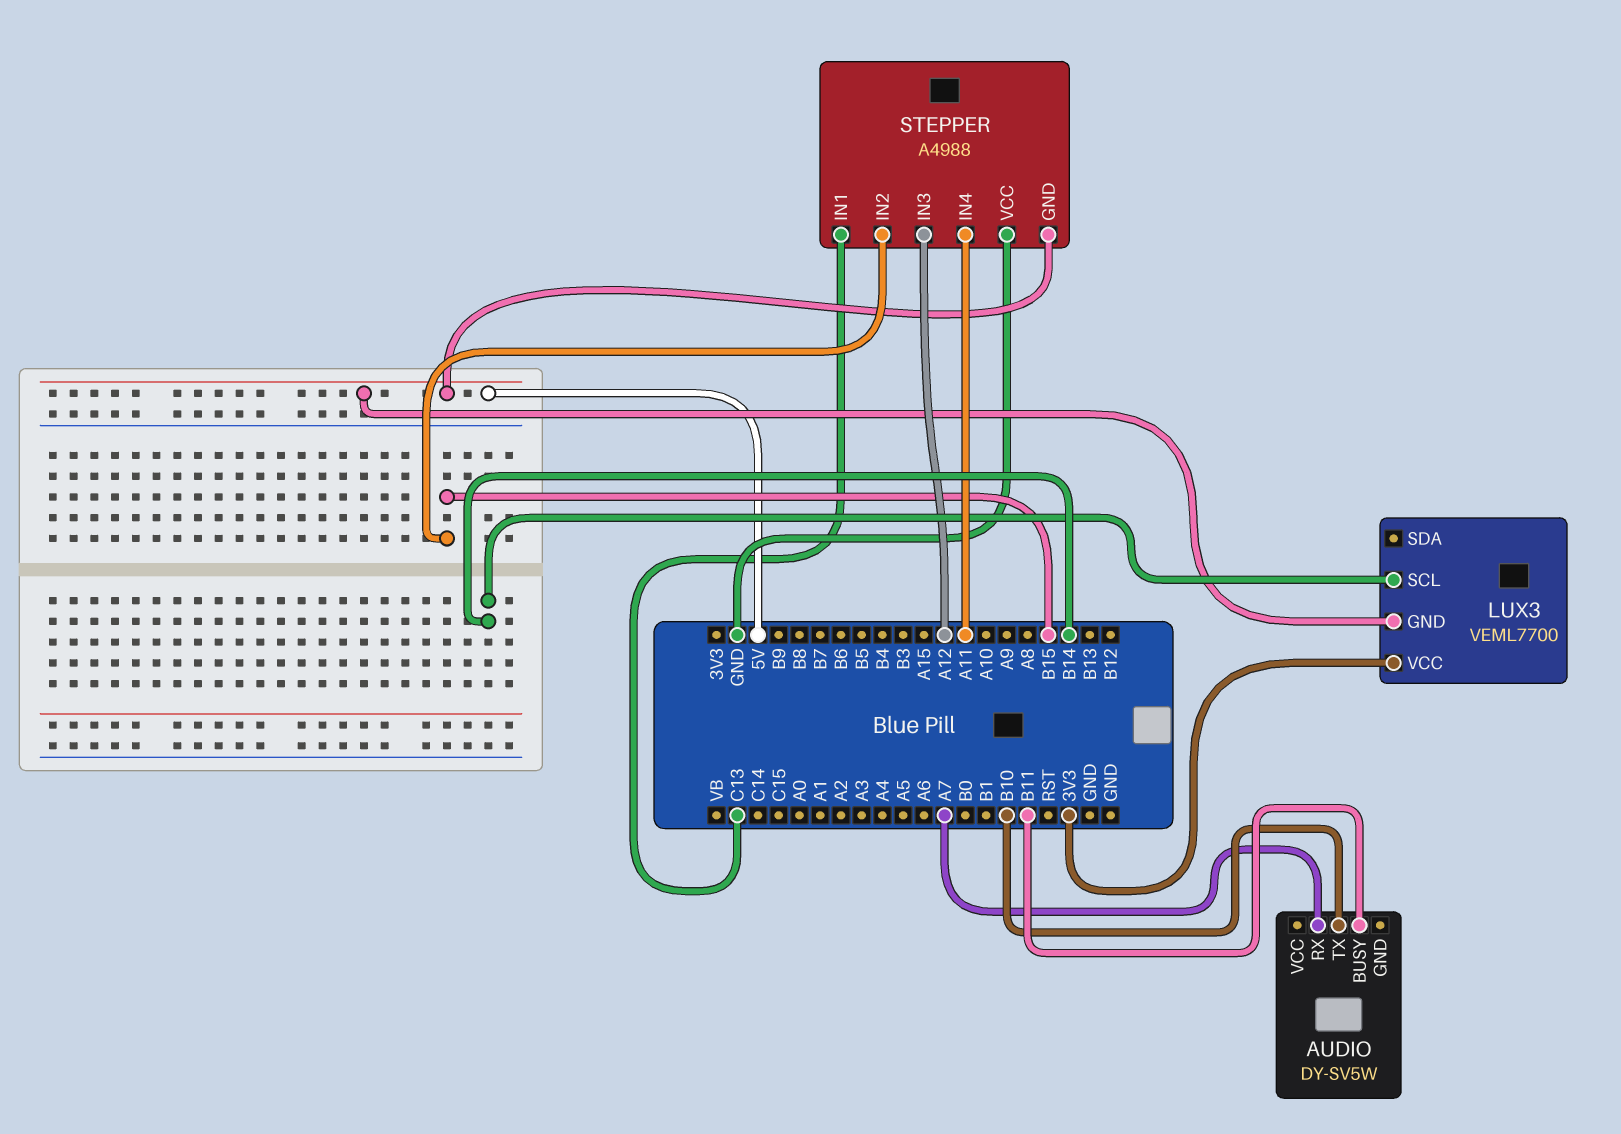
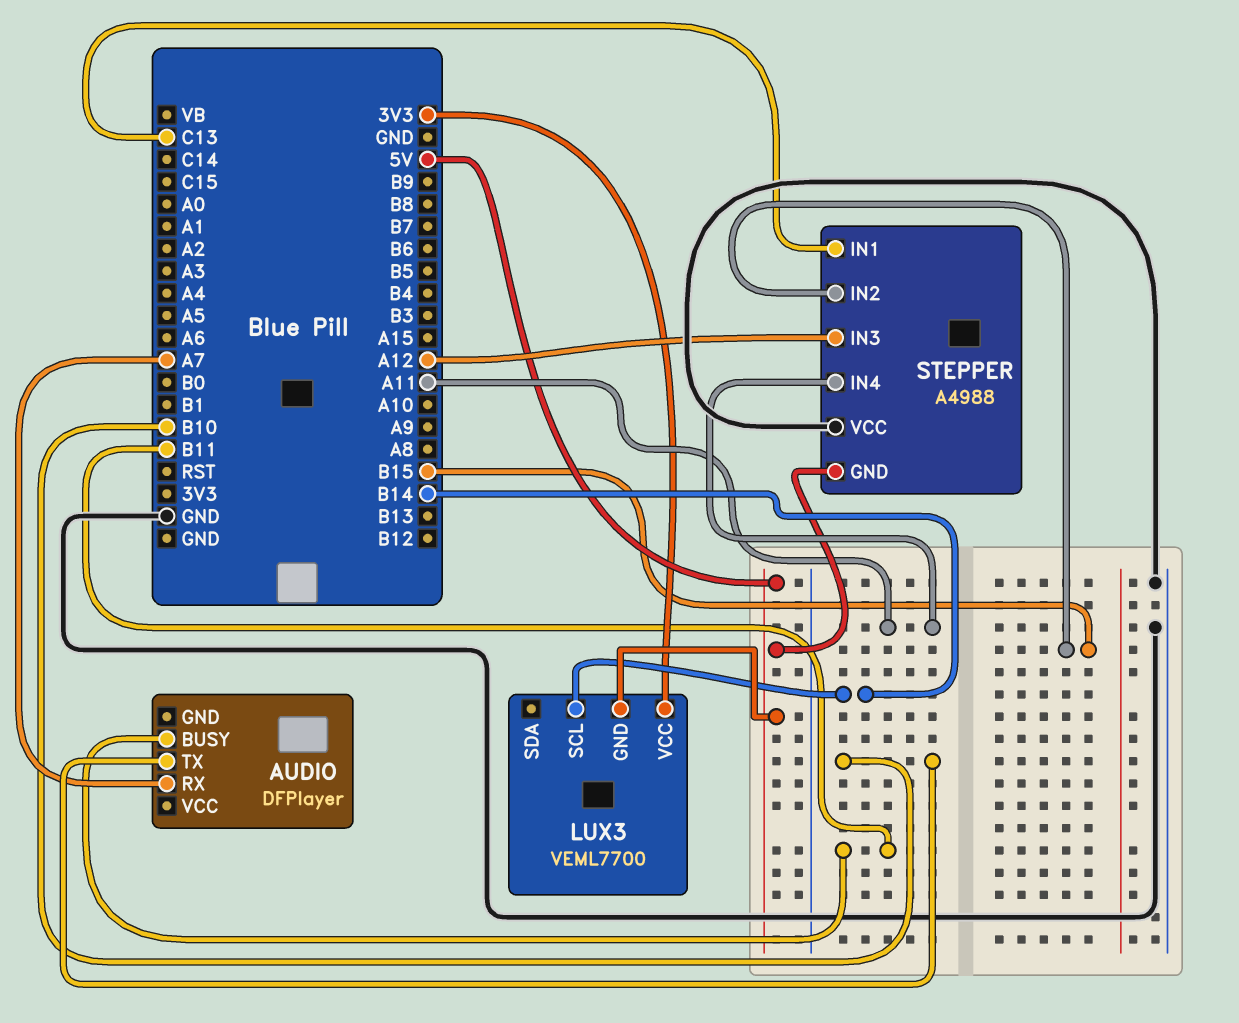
AUDIO: DY-SV5W -> DFPlayer

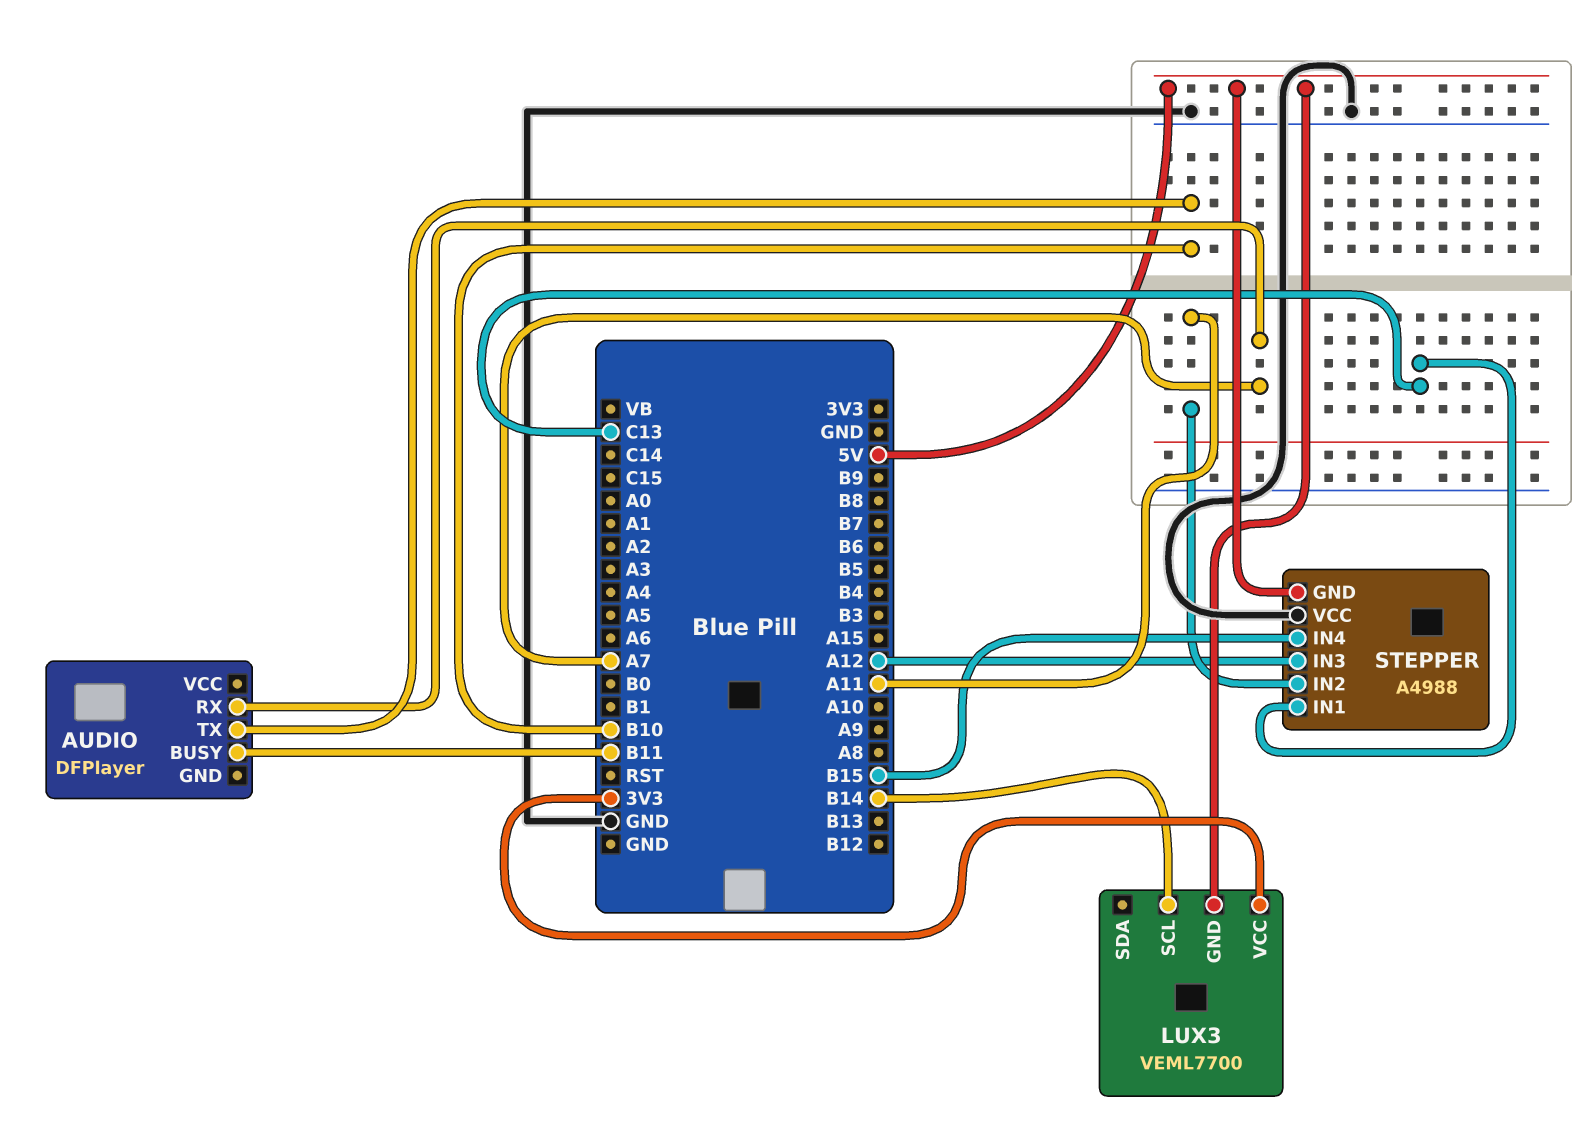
STEPPER pin IN2: B15 -> A11
STEPPER pin IN4: A11 -> B15

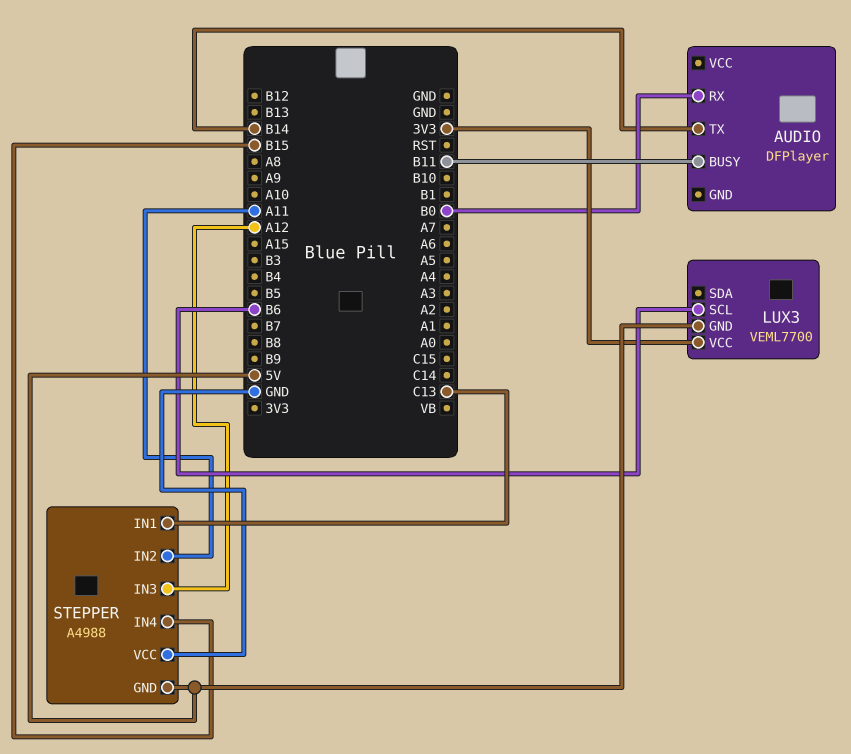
AUDIO pin RX: A7 -> B0
AUDIO pin TX: B10 -> B14
LUX3 pin SCL: B14 -> B6

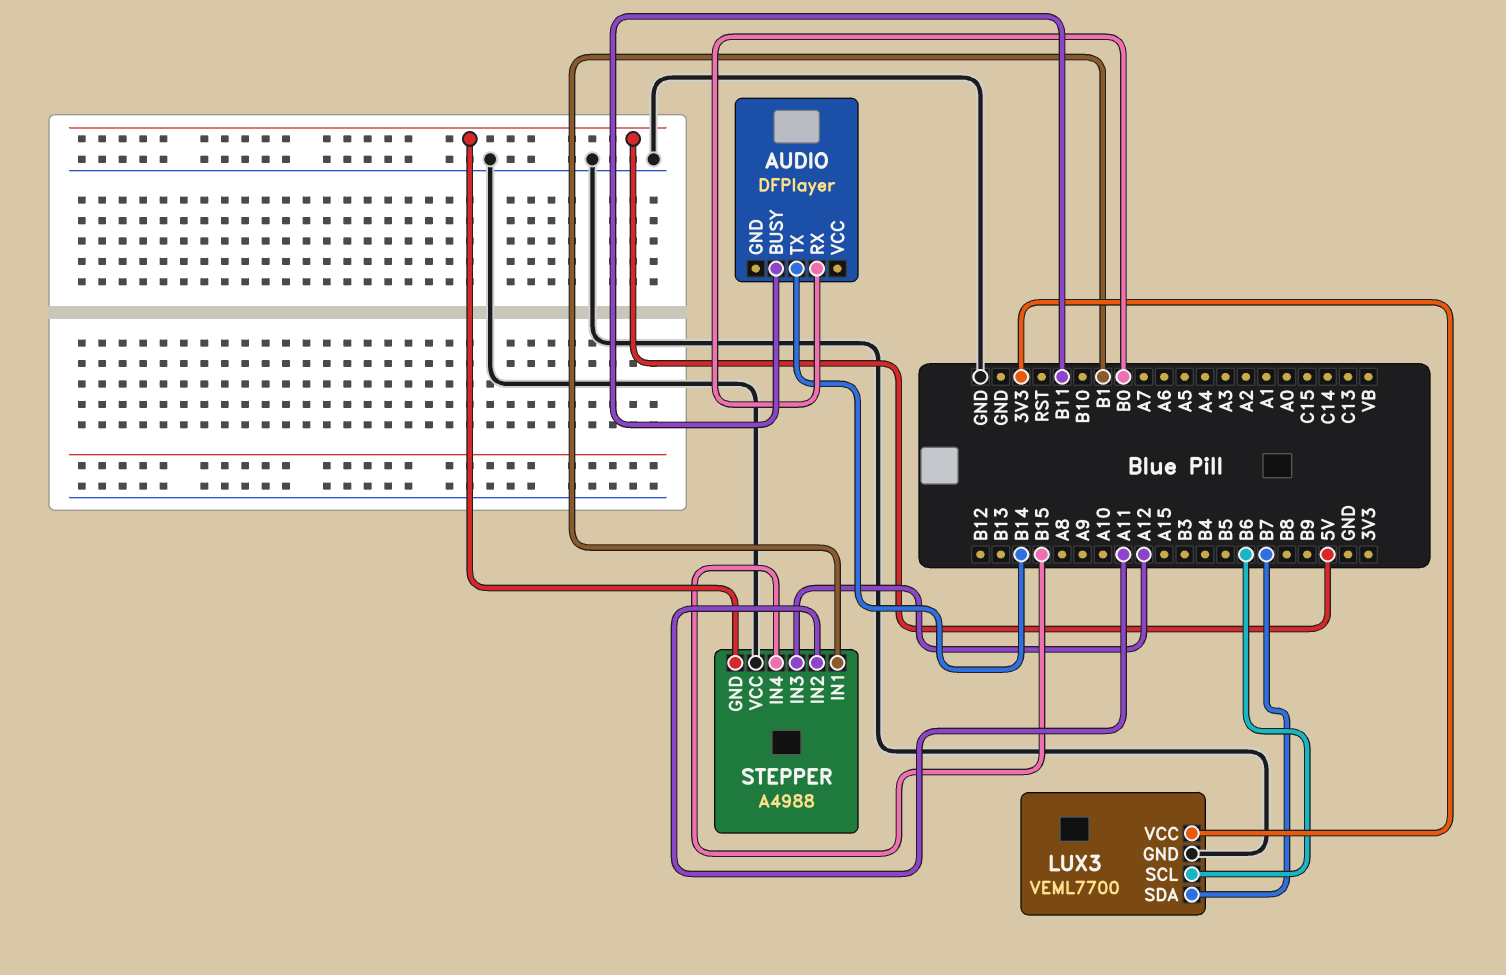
LUX3 pin GND: 5V -> GND
LUX3 pin SDA: none -> B7
STEPPER pin IN1: C13 -> B1

